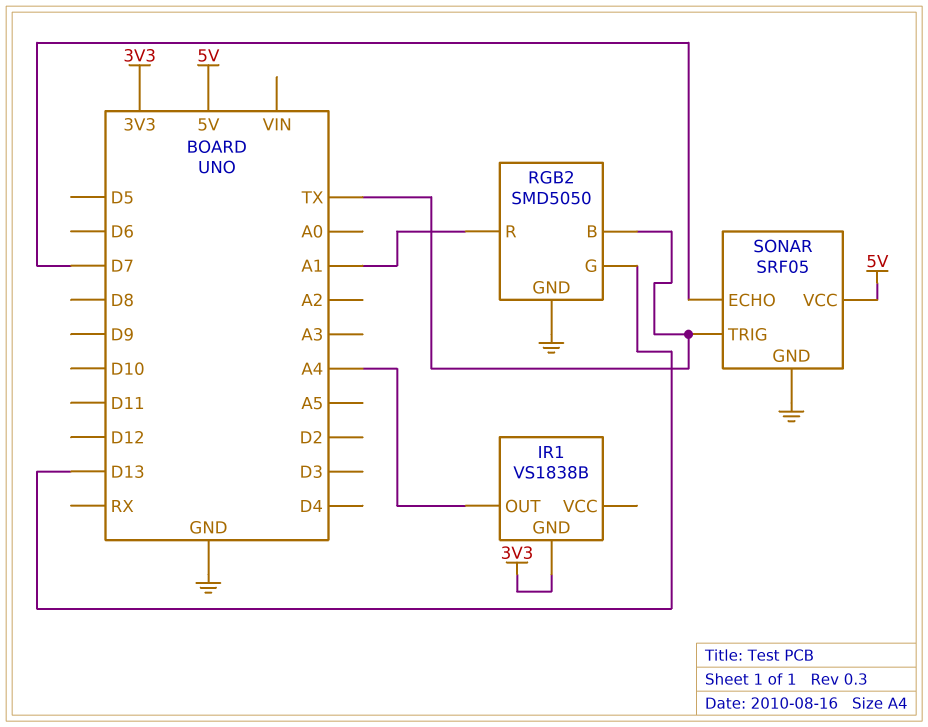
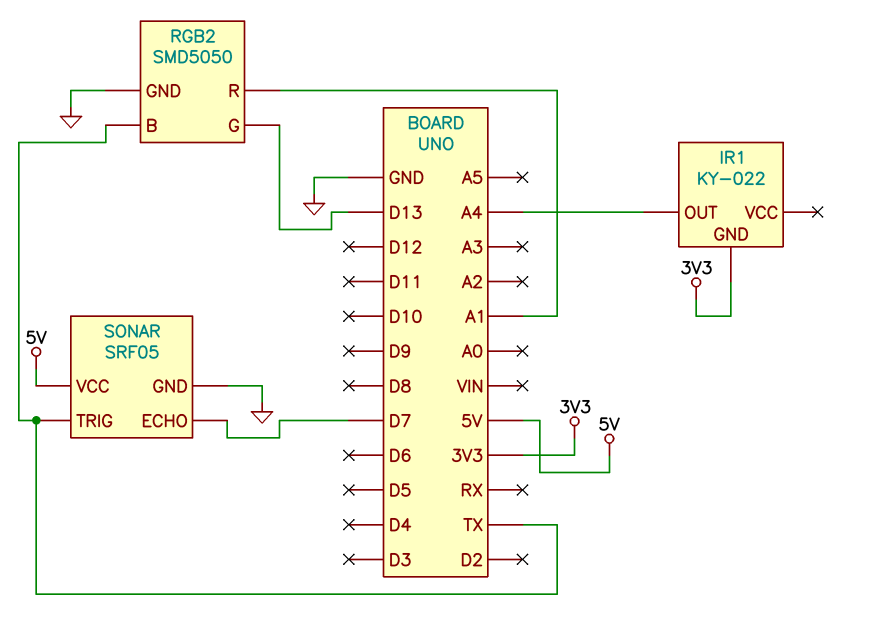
IR1: VS1838B -> KY-022

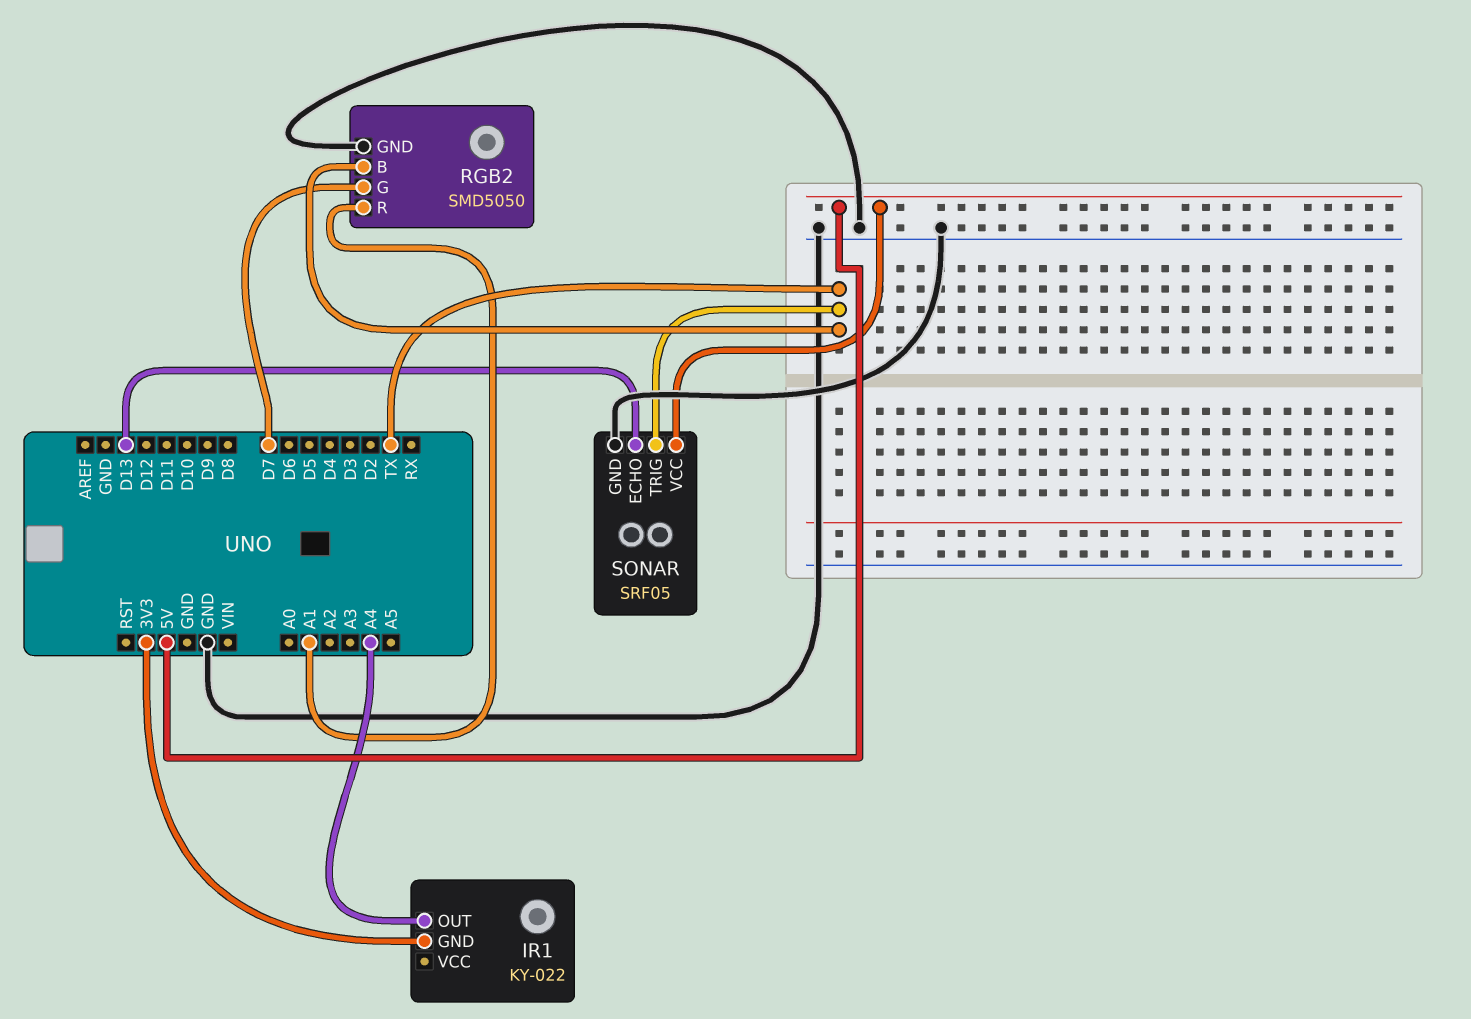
RGB2 pin G: D13 -> D7
SONAR pin ECHO: D7 -> D13

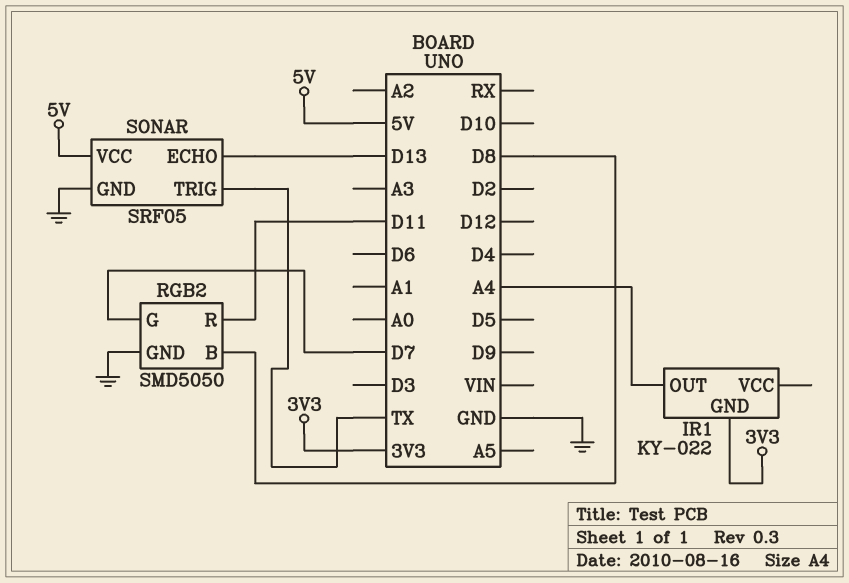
RGB2 pin B: TX -> D8
RGB2 pin R: A1 -> D11

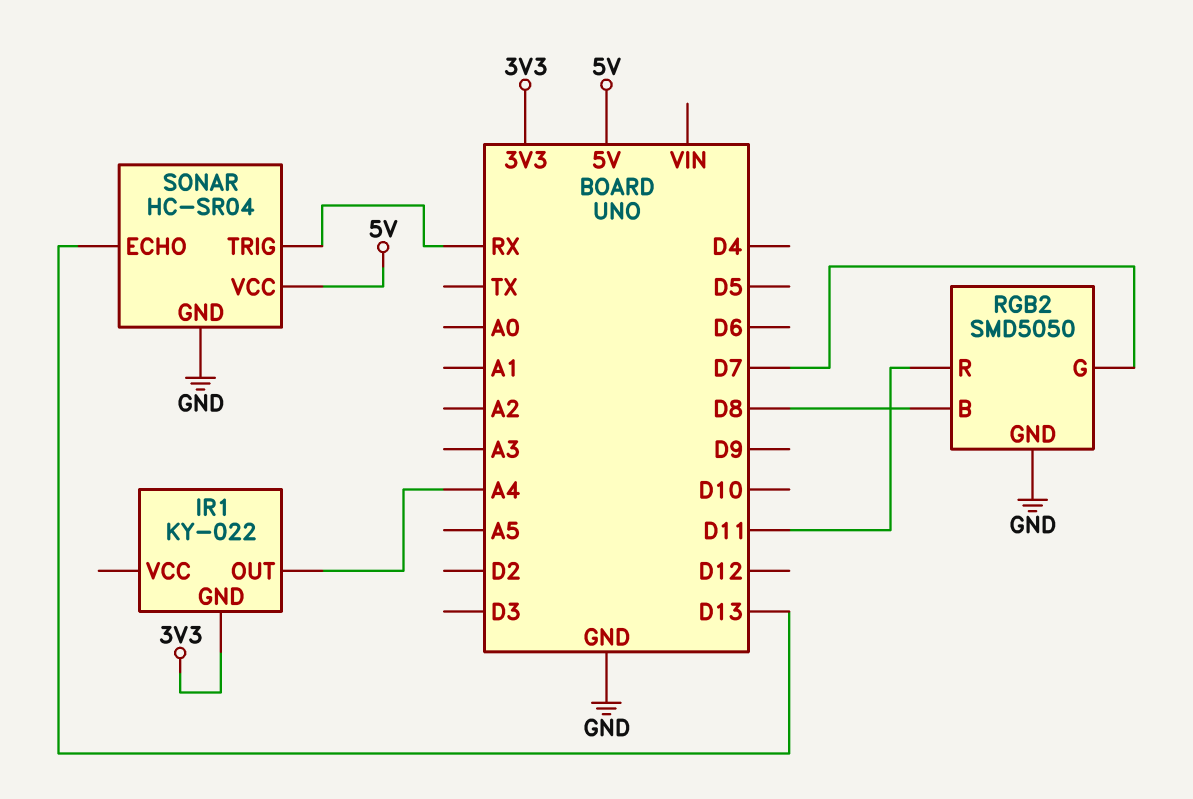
SONAR: SRF05 -> HC-SR04
SONAR pin TRIG: TX -> RX

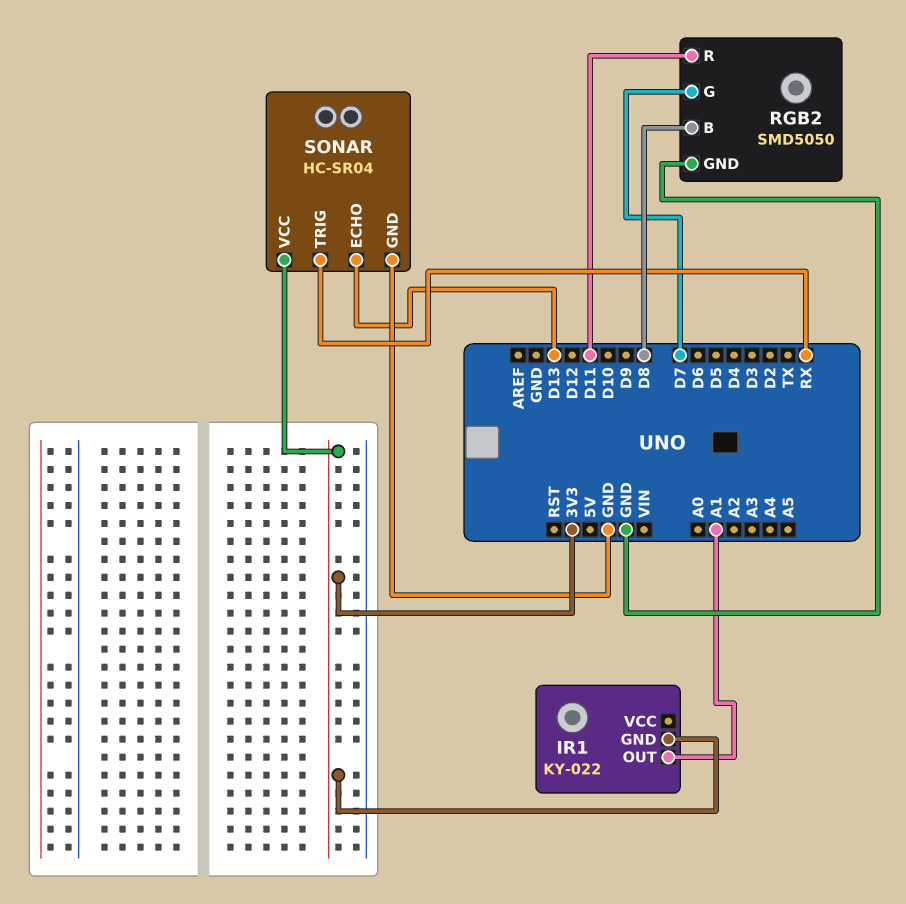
IR1 pin OUT: A4 -> A1
SONAR pin VCC: 5V -> 3V3

